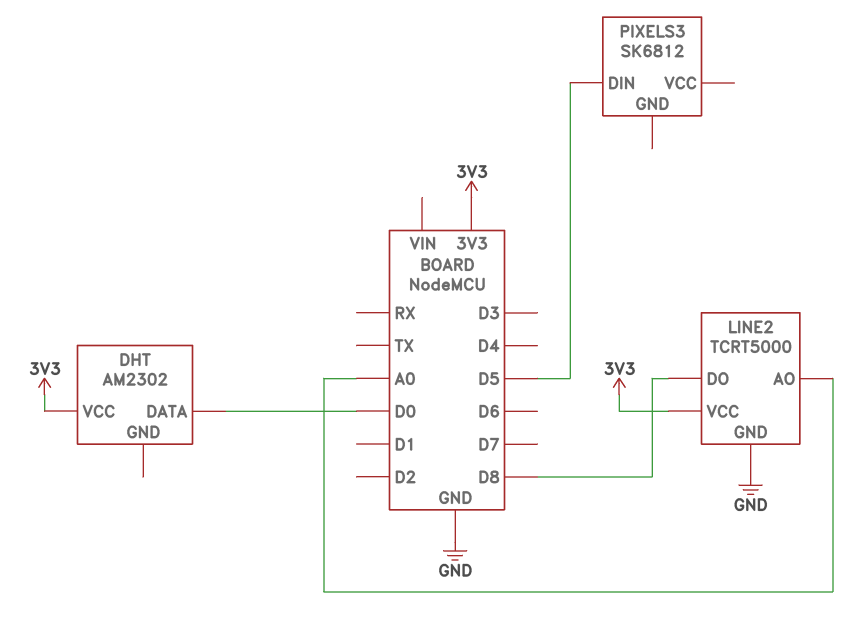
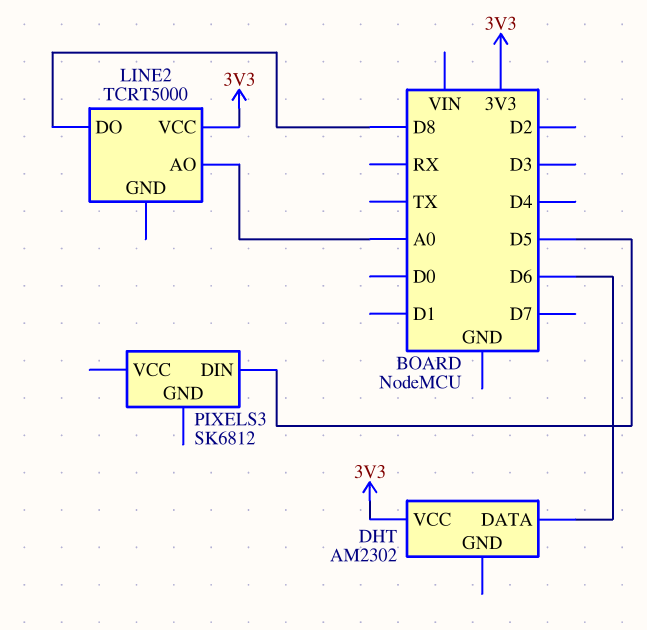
DHT pin DATA: D0 -> D6
LINE2 pin GND: GND -> none

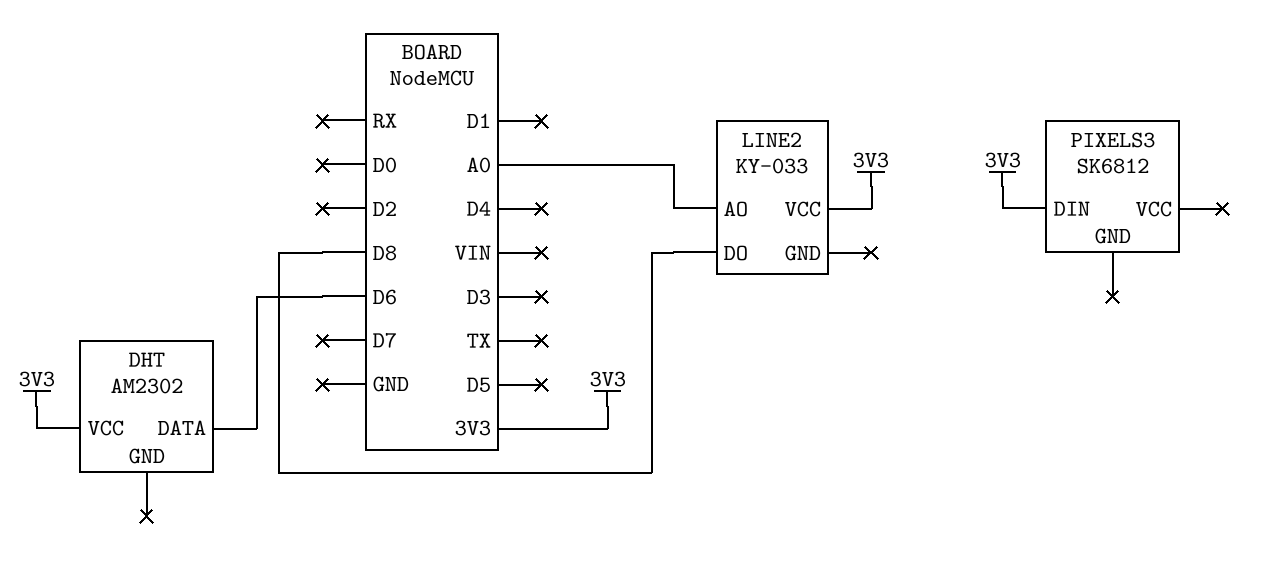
LINE2: TCRT5000 -> KY-033
PIXELS3 pin DIN: D5 -> 3V3

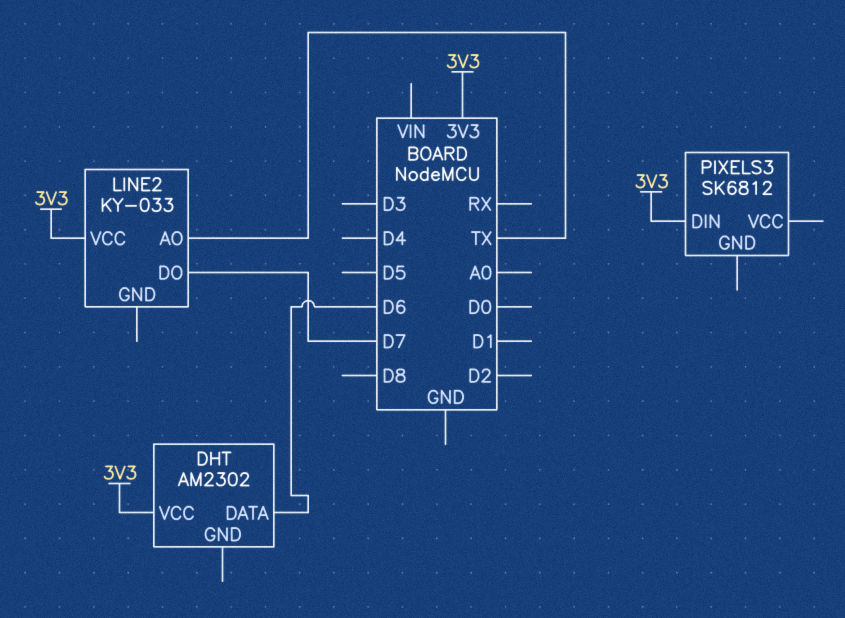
LINE2 pin AO: A0 -> TX
LINE2 pin DO: D8 -> D7

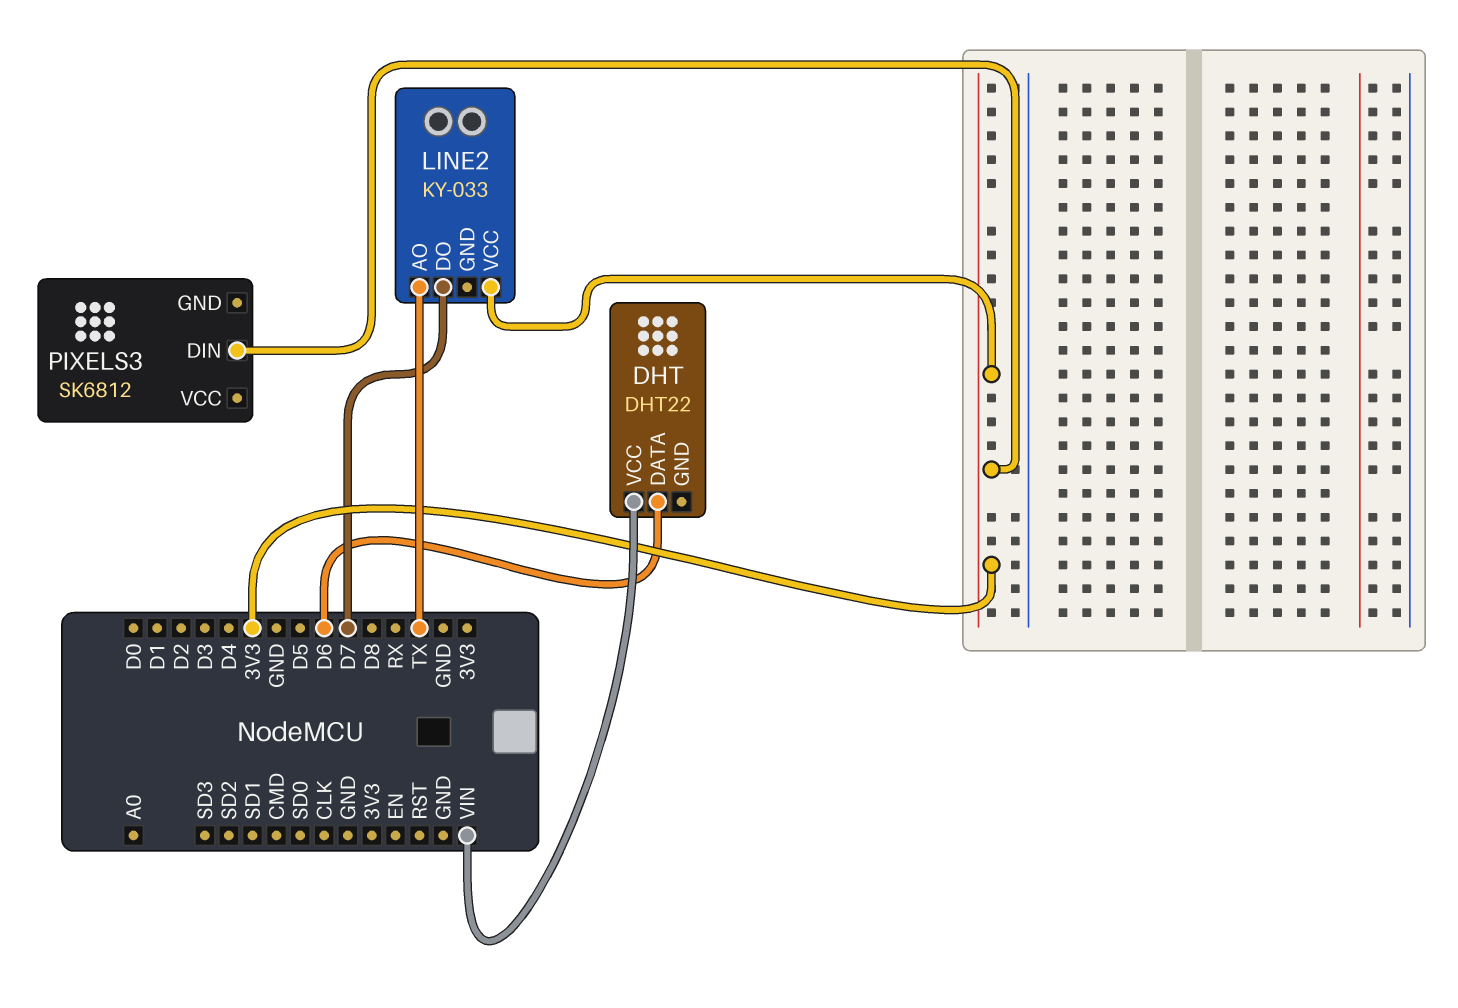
DHT: AM2302 -> DHT22
DHT pin VCC: 3V3 -> VIN

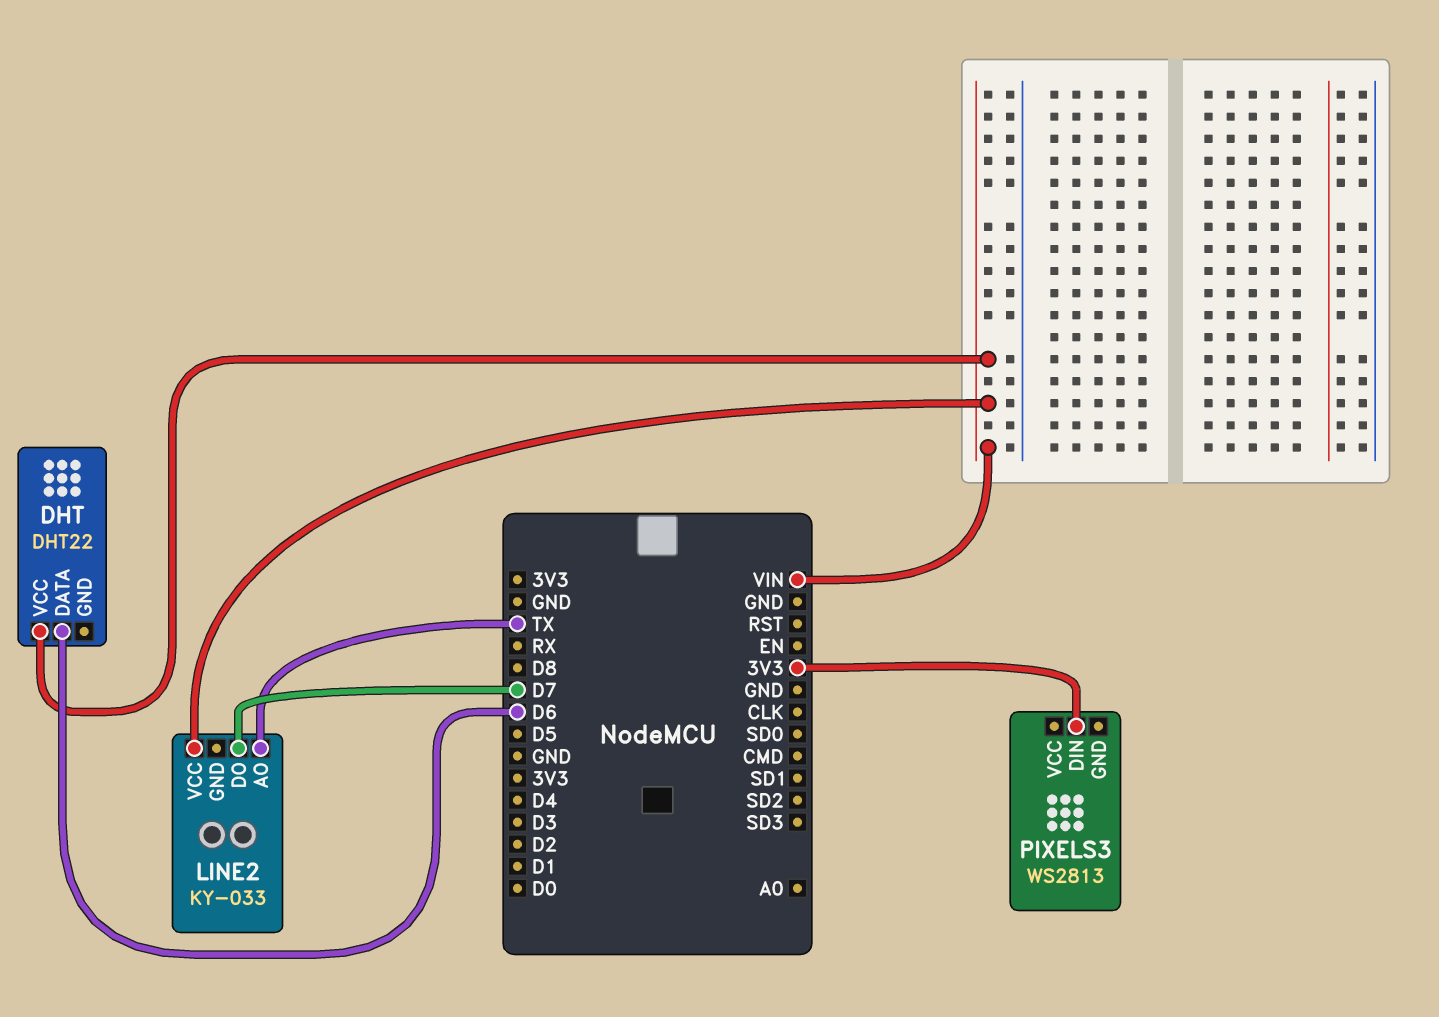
LINE2 pin VCC: 3V3 -> VIN
PIXELS3: SK6812 -> WS2813

